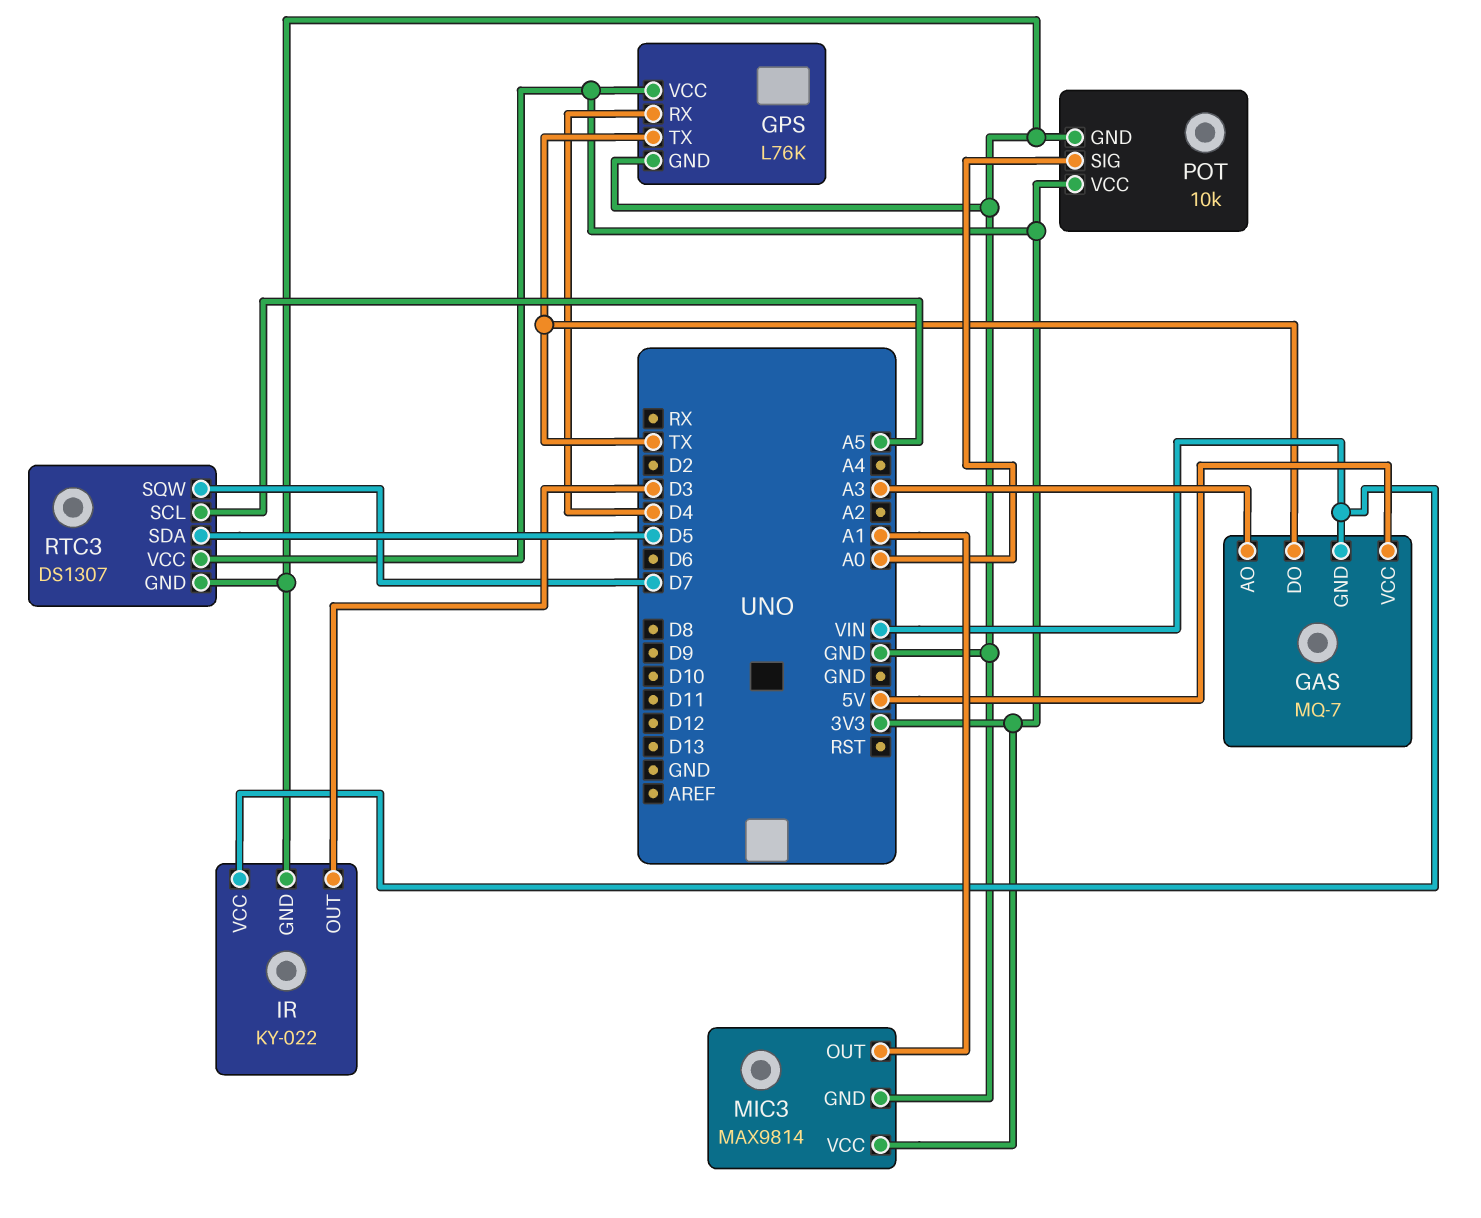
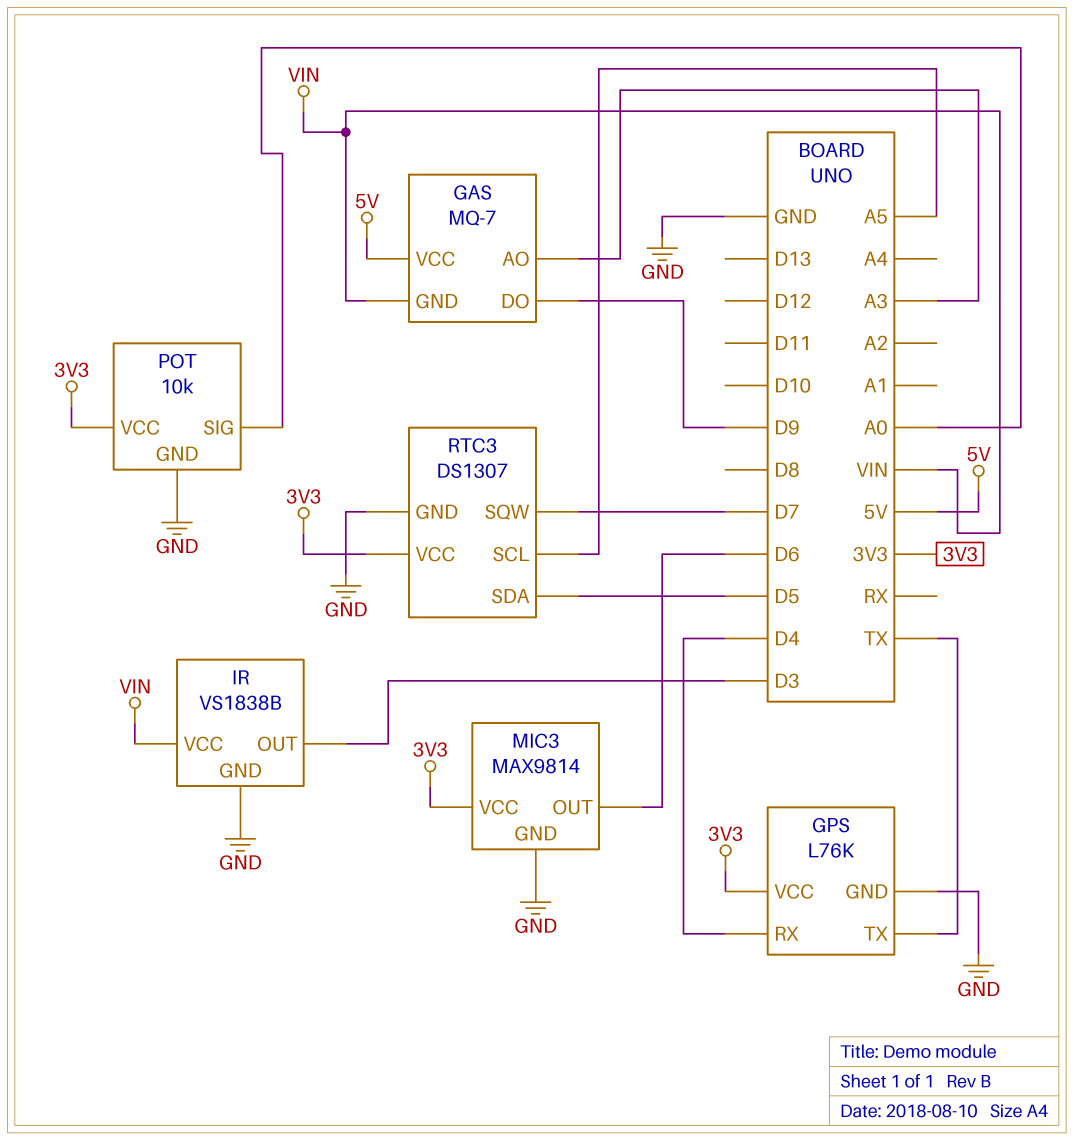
GAS pin DO: TX -> D9
IR: KY-022 -> VS1838B
MIC3 pin OUT: A1 -> D6

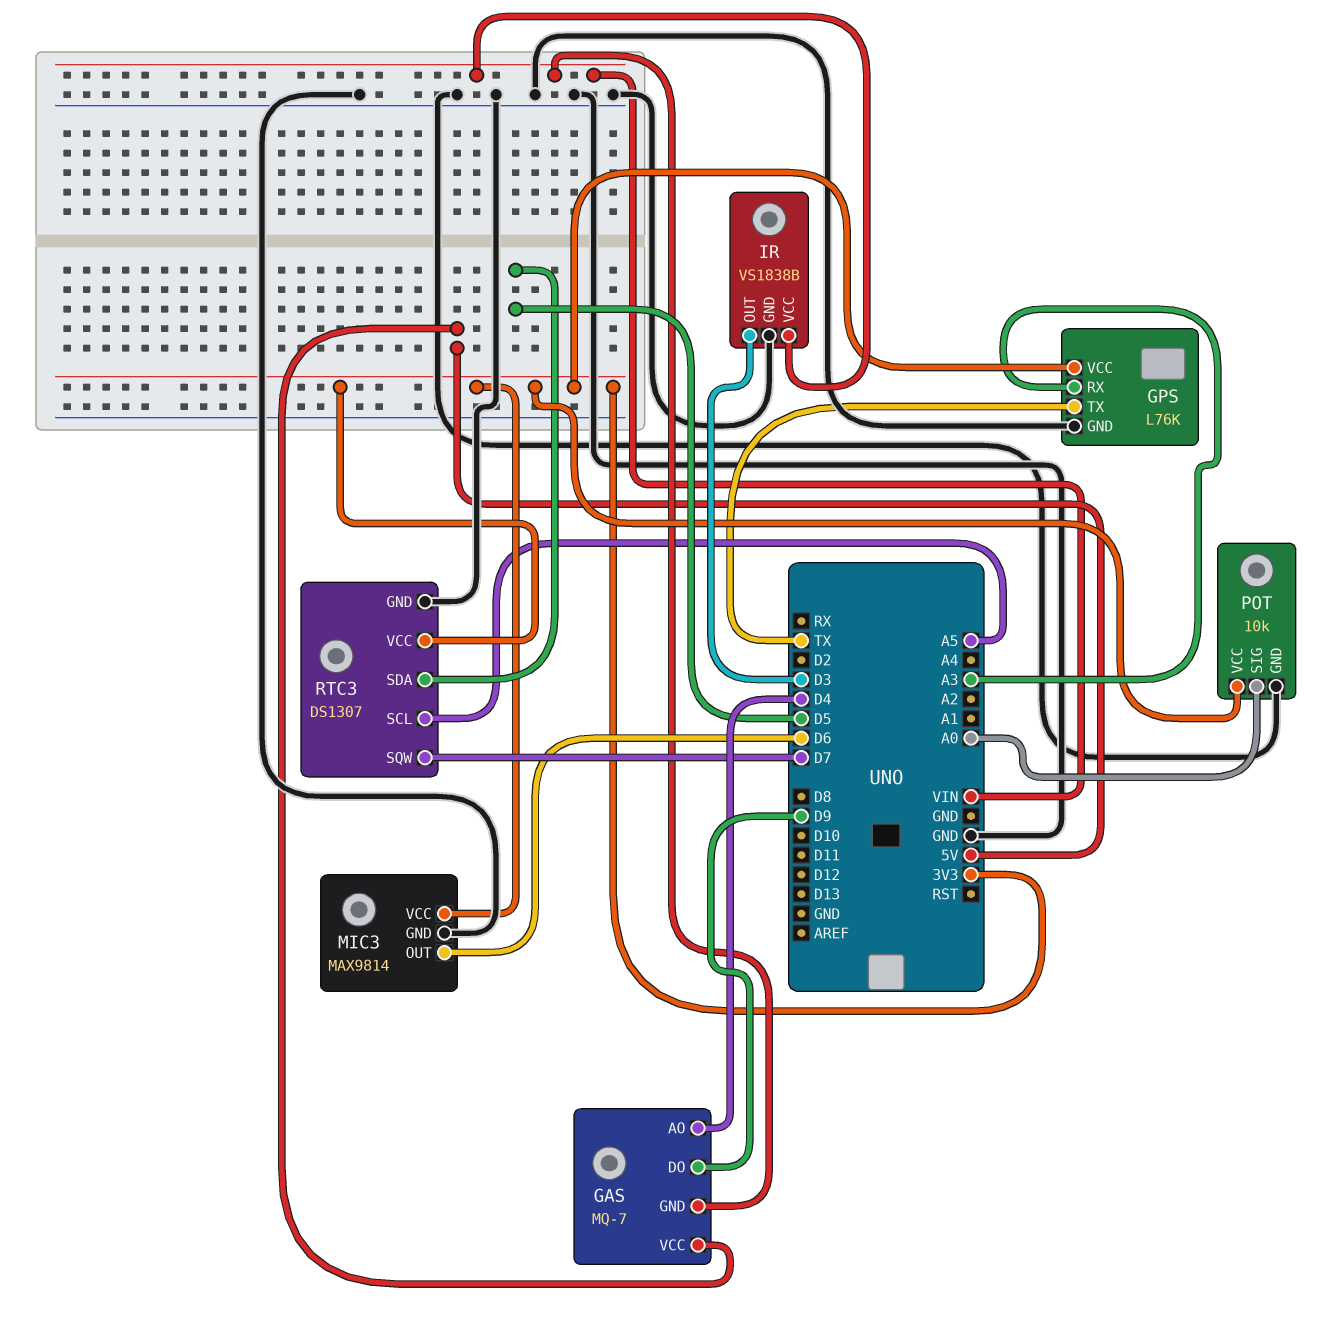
GAS pin AO: A3 -> D4
GPS pin RX: D4 -> A3

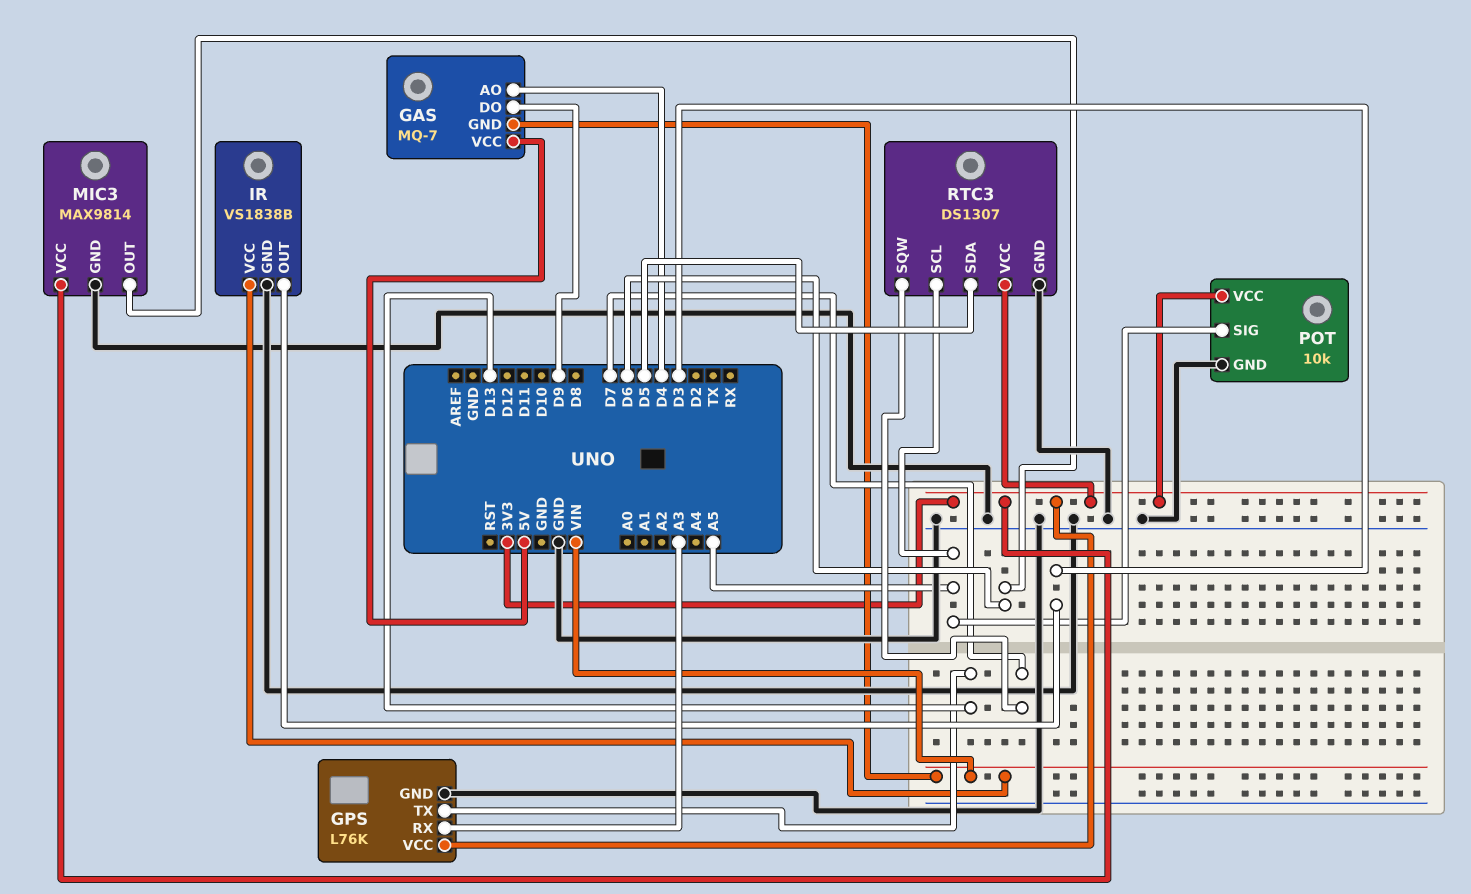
GPS pin TX: TX -> D13
POT pin SIG: A0 -> A5

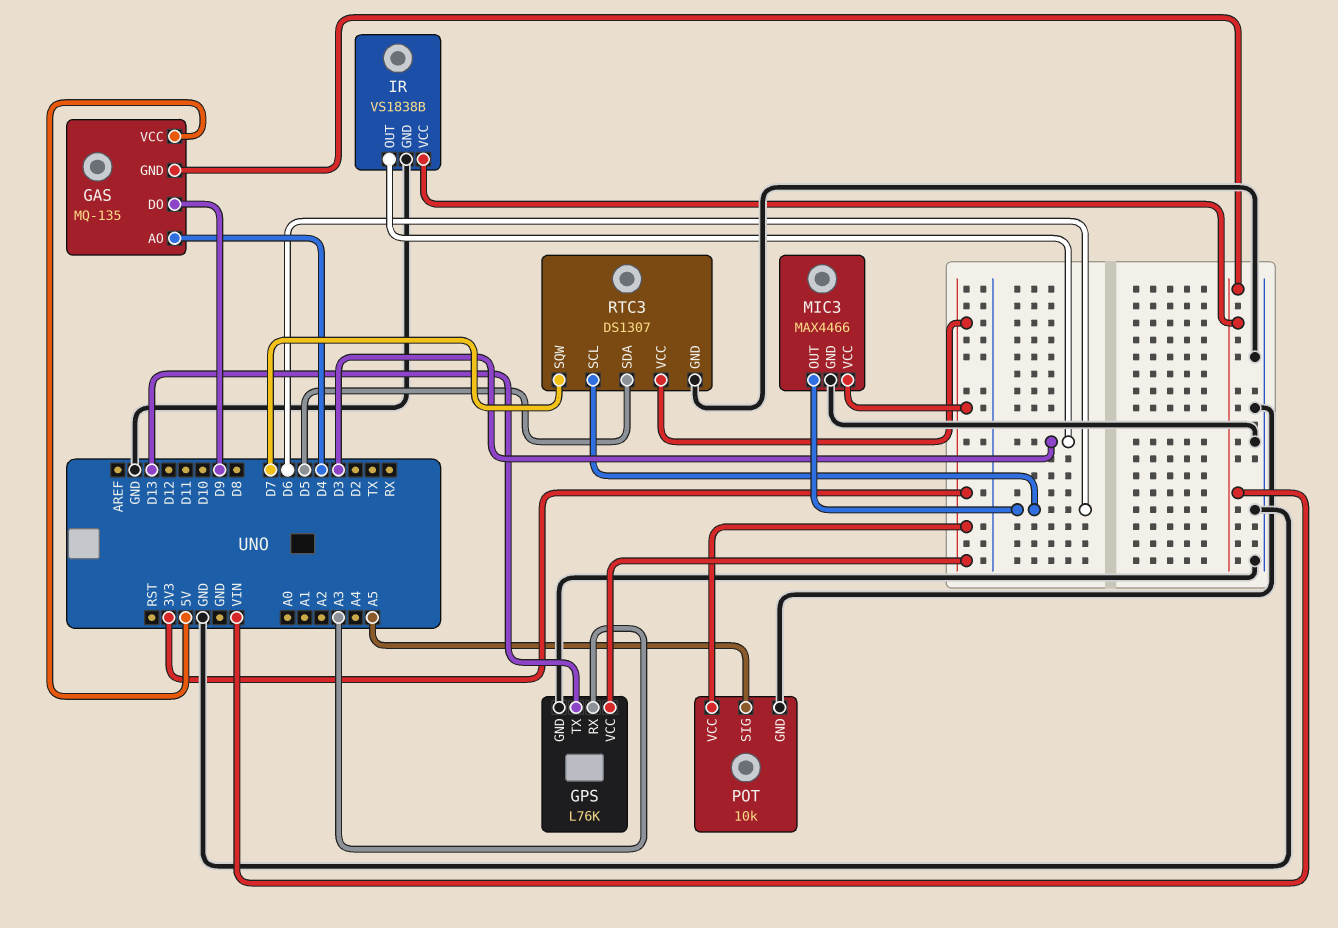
GAS: MQ-7 -> MQ-135
MIC3: MAX9814 -> MAX4466
RTC3 pin SCL: A5 -> D6

